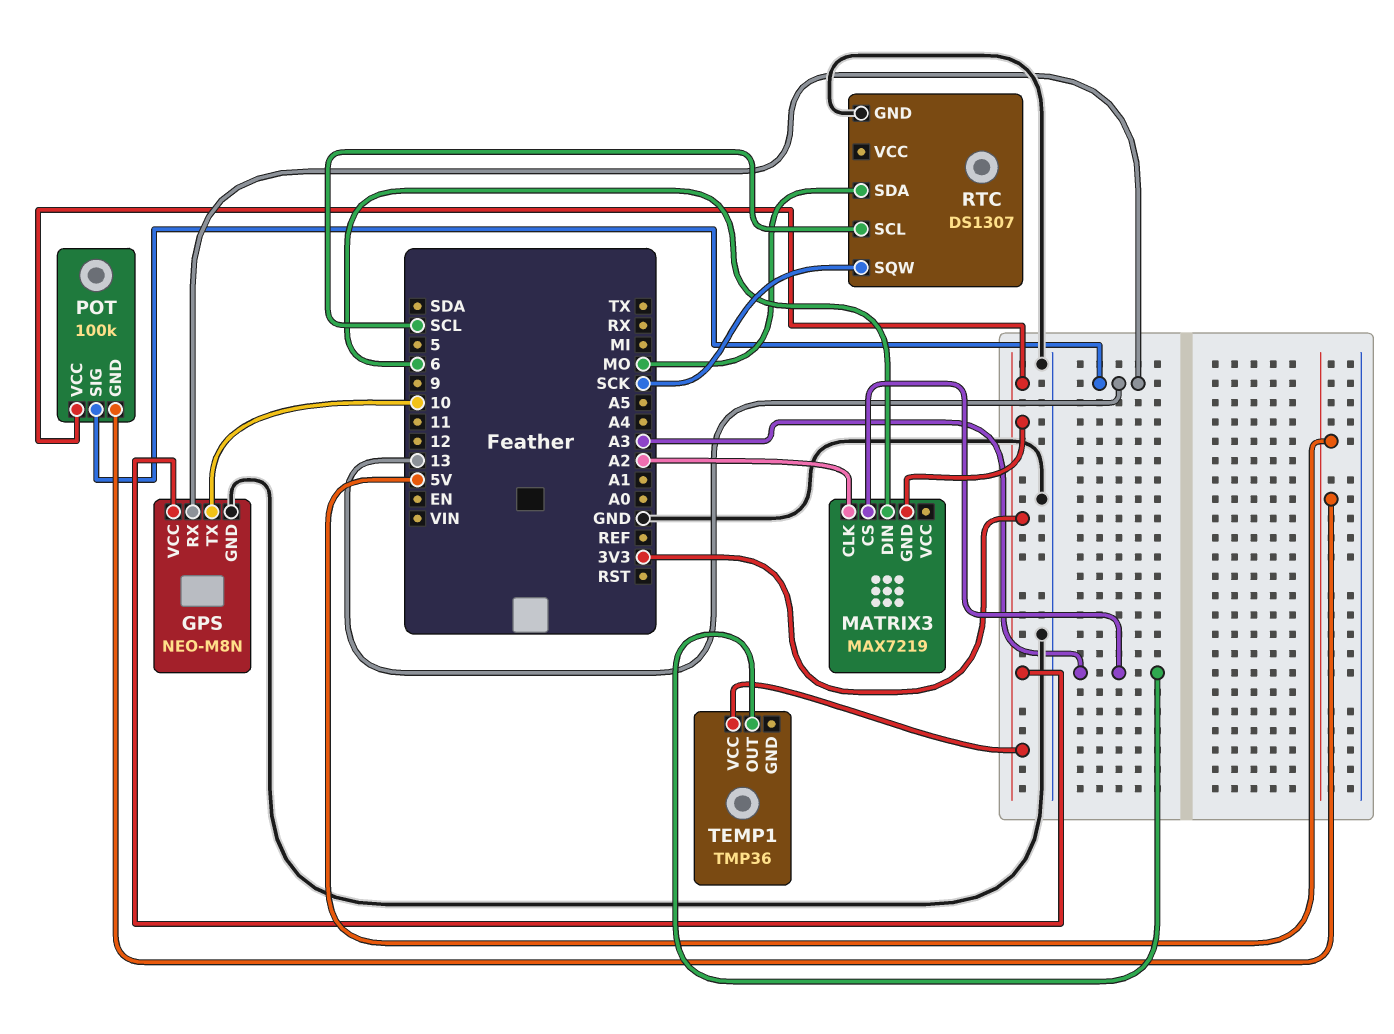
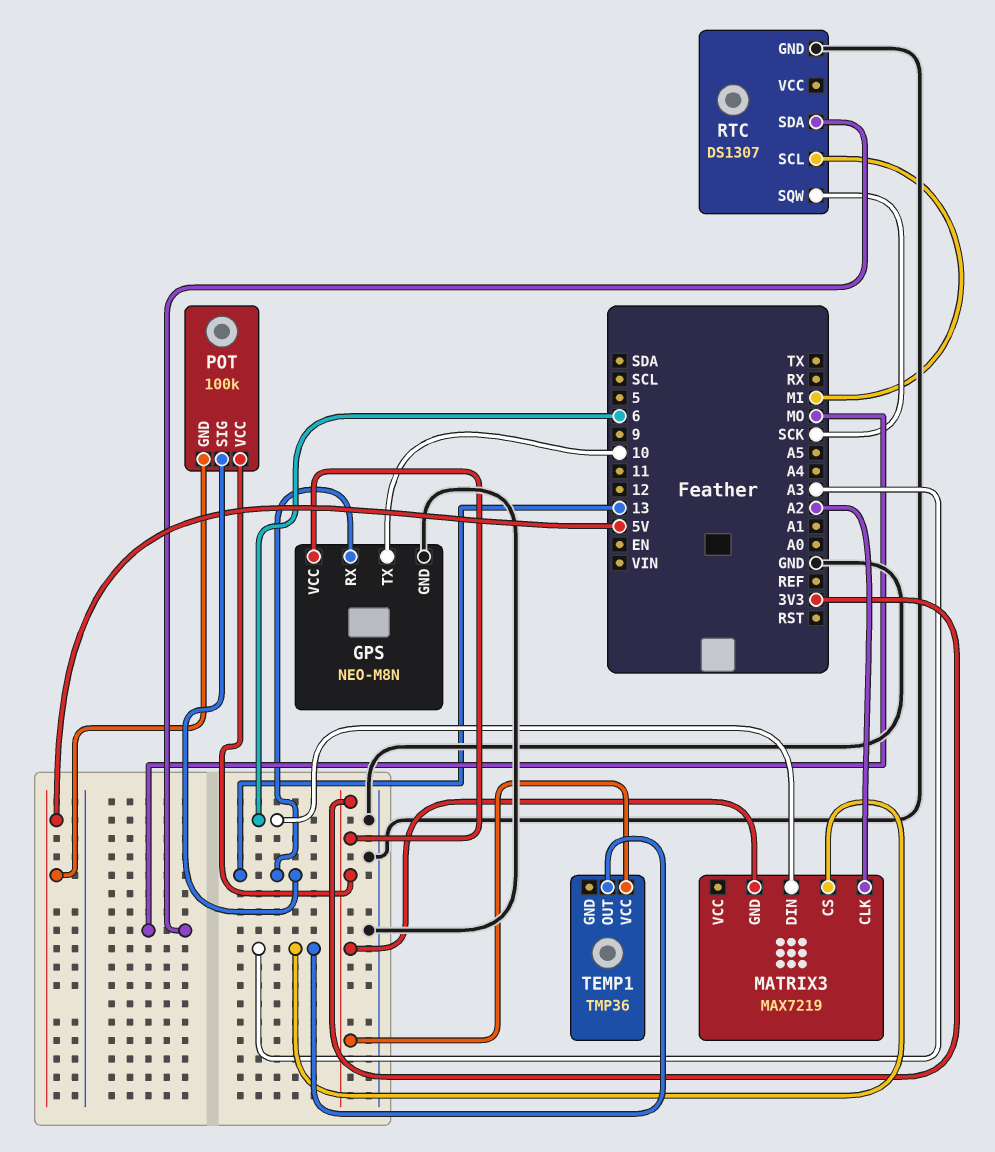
RTC pin SCL: SCL -> MI

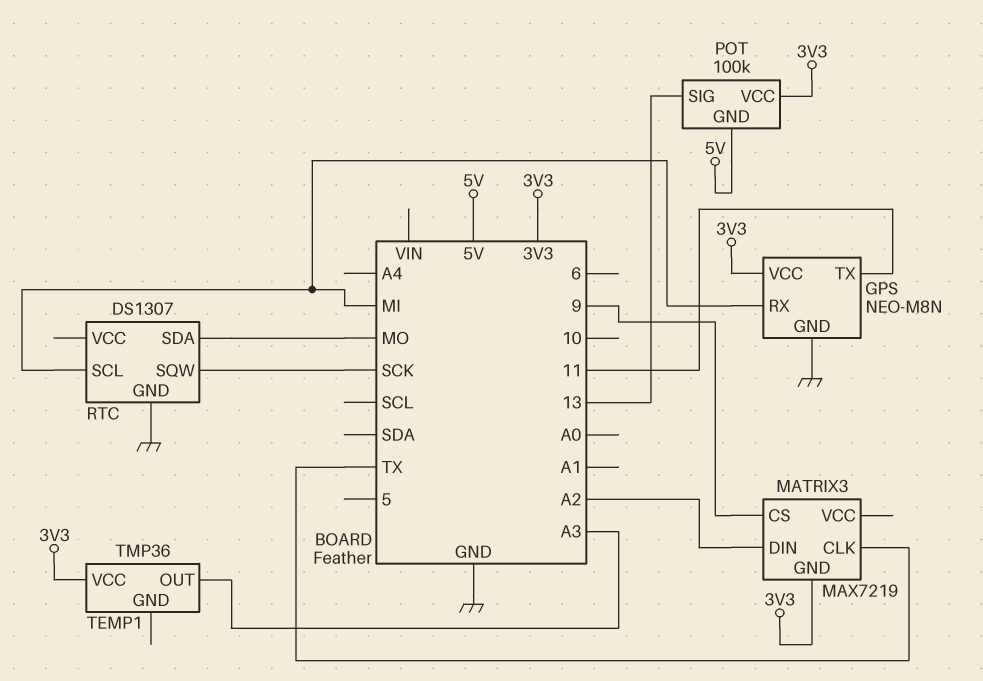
GPS pin RX: 13 -> MI
GPS pin TX: 10 -> 11
MATRIX3 pin CLK: A2 -> TX
MATRIX3 pin CS: A3 -> 9
MATRIX3 pin DIN: 6 -> A2

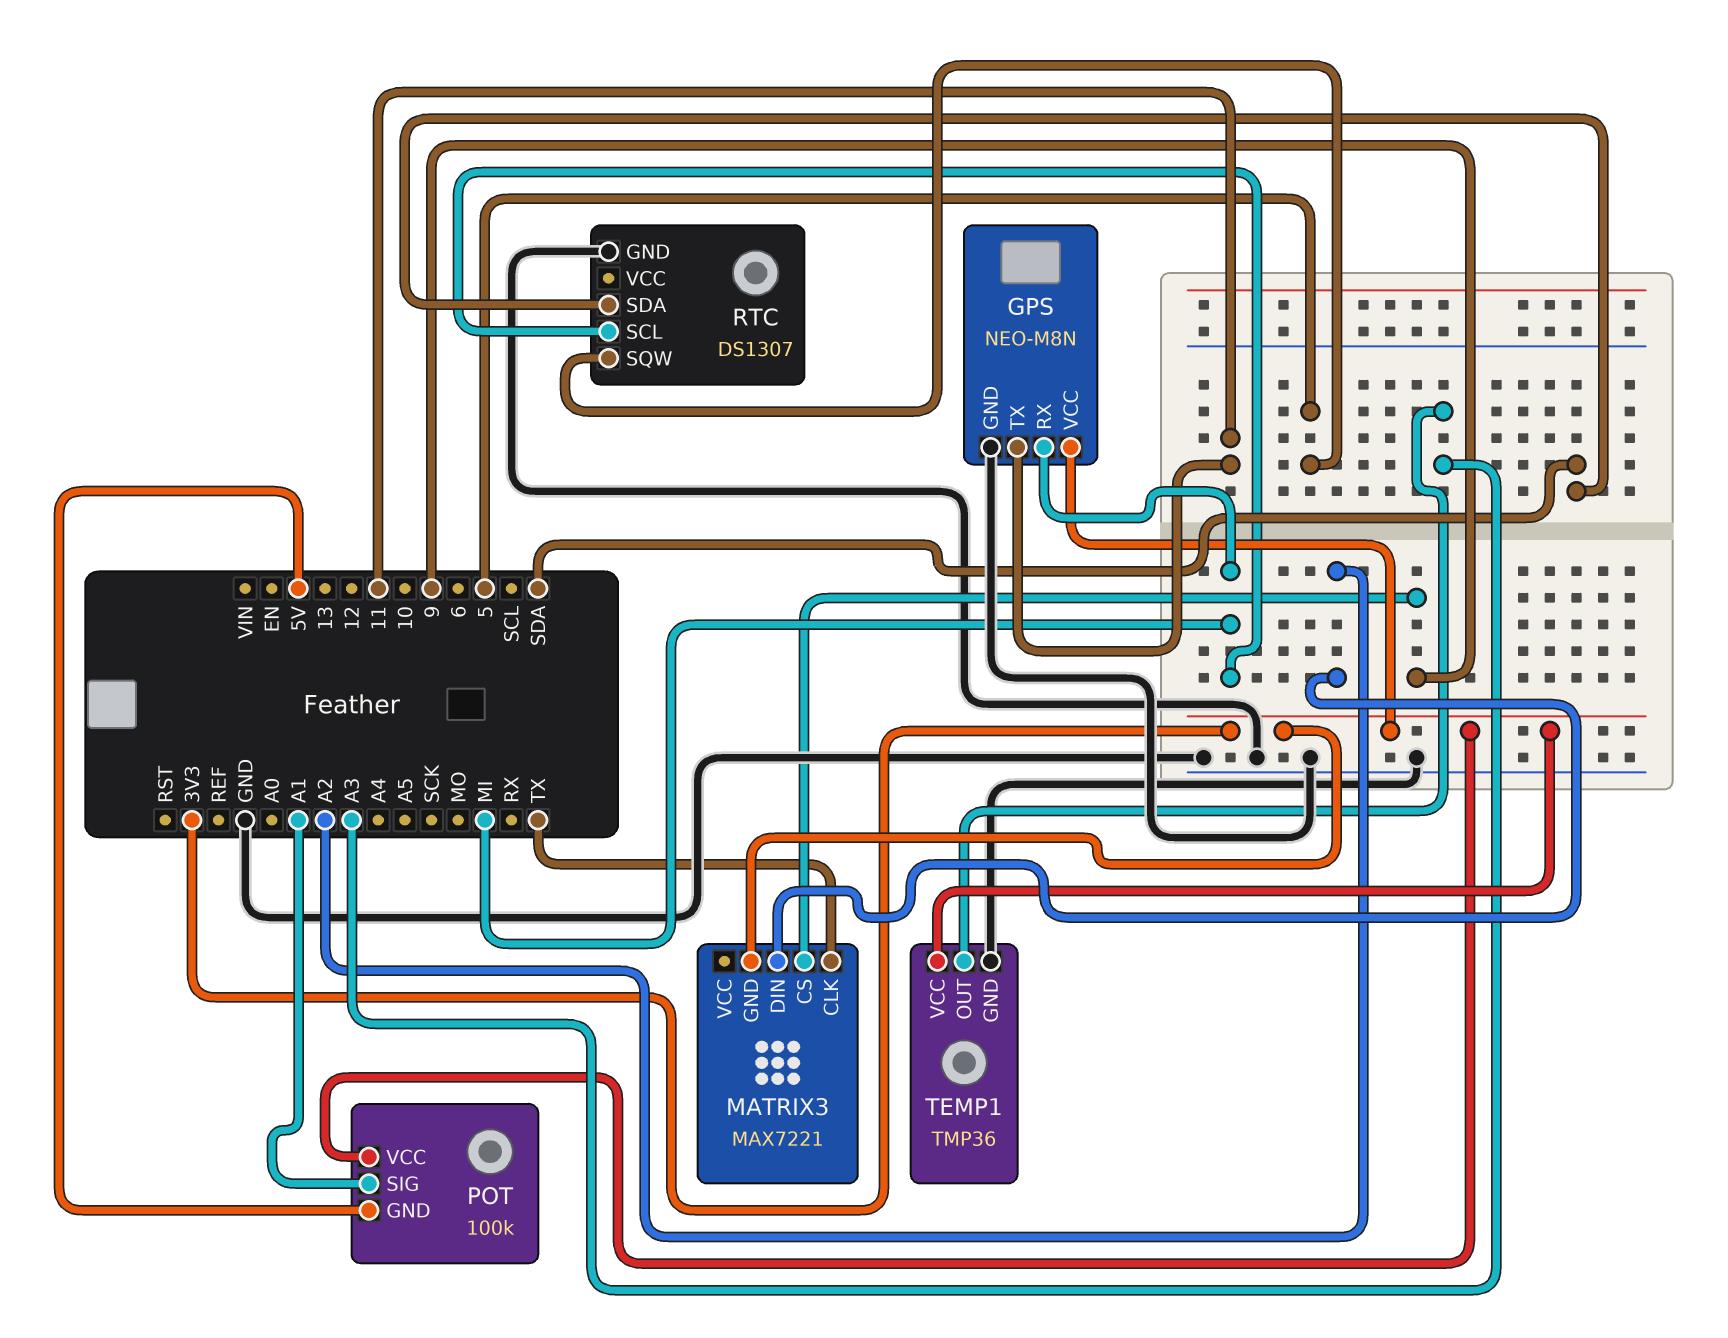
MATRIX3: MAX7219 -> MAX7221
POT pin SIG: 13 -> A1
RTC pin SDA: MO -> SDA
RTC pin SQW: SCK -> 5
TEMP1 pin GND: none -> GND

